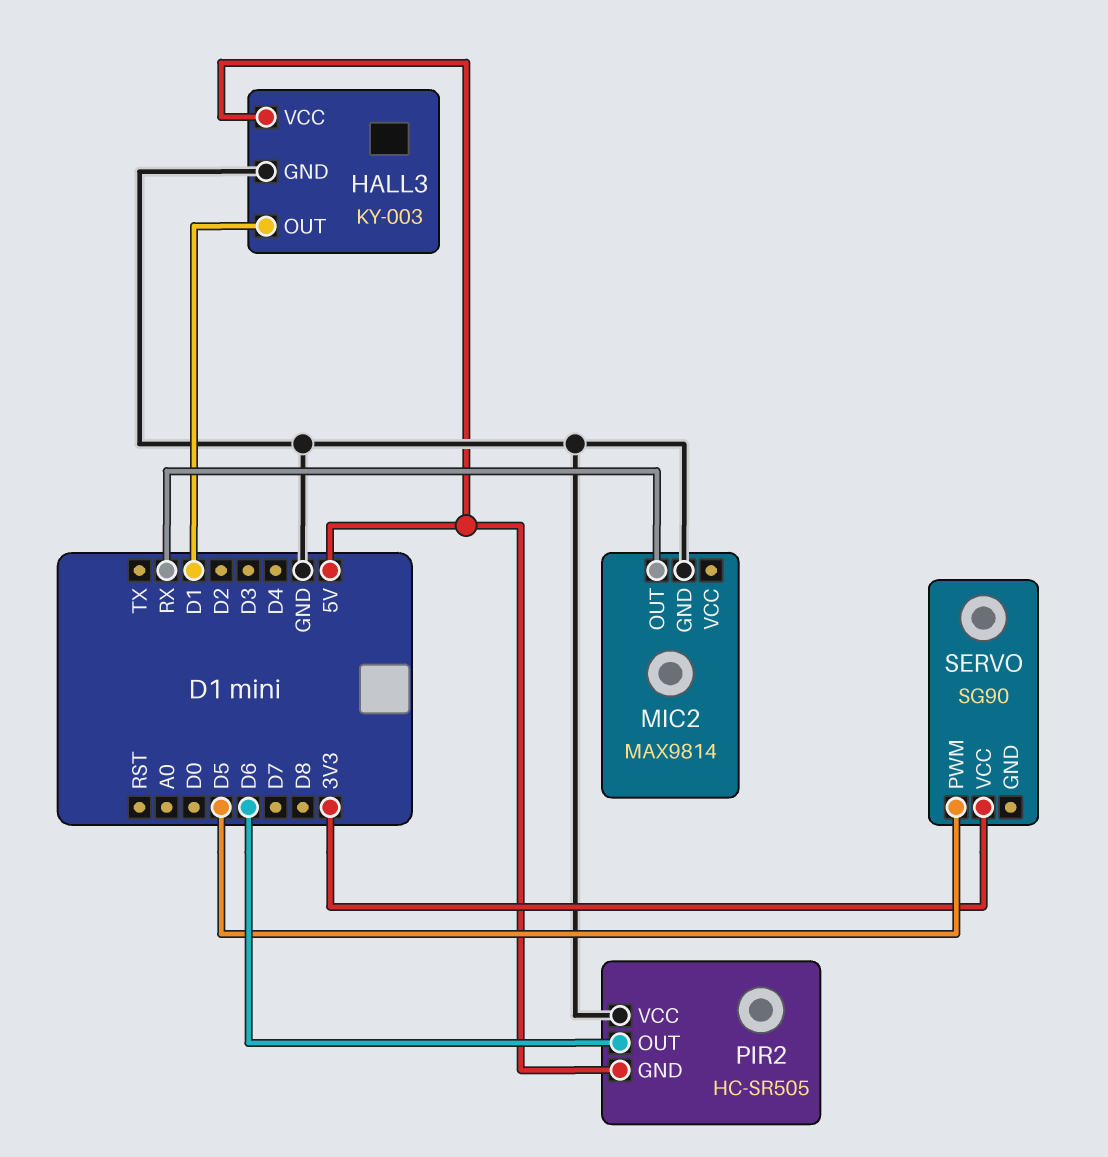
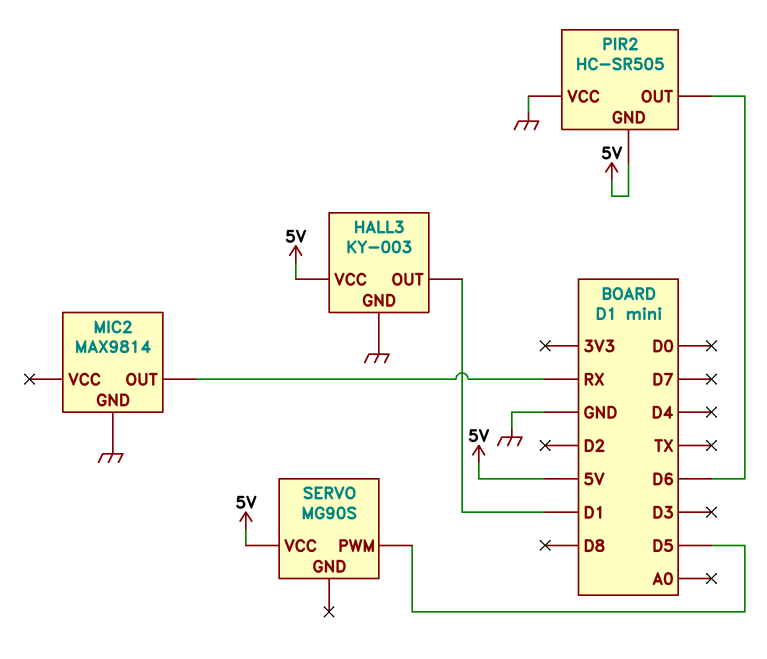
SERVO: SG90 -> MG90S
SERVO pin VCC: 3V3 -> 5V

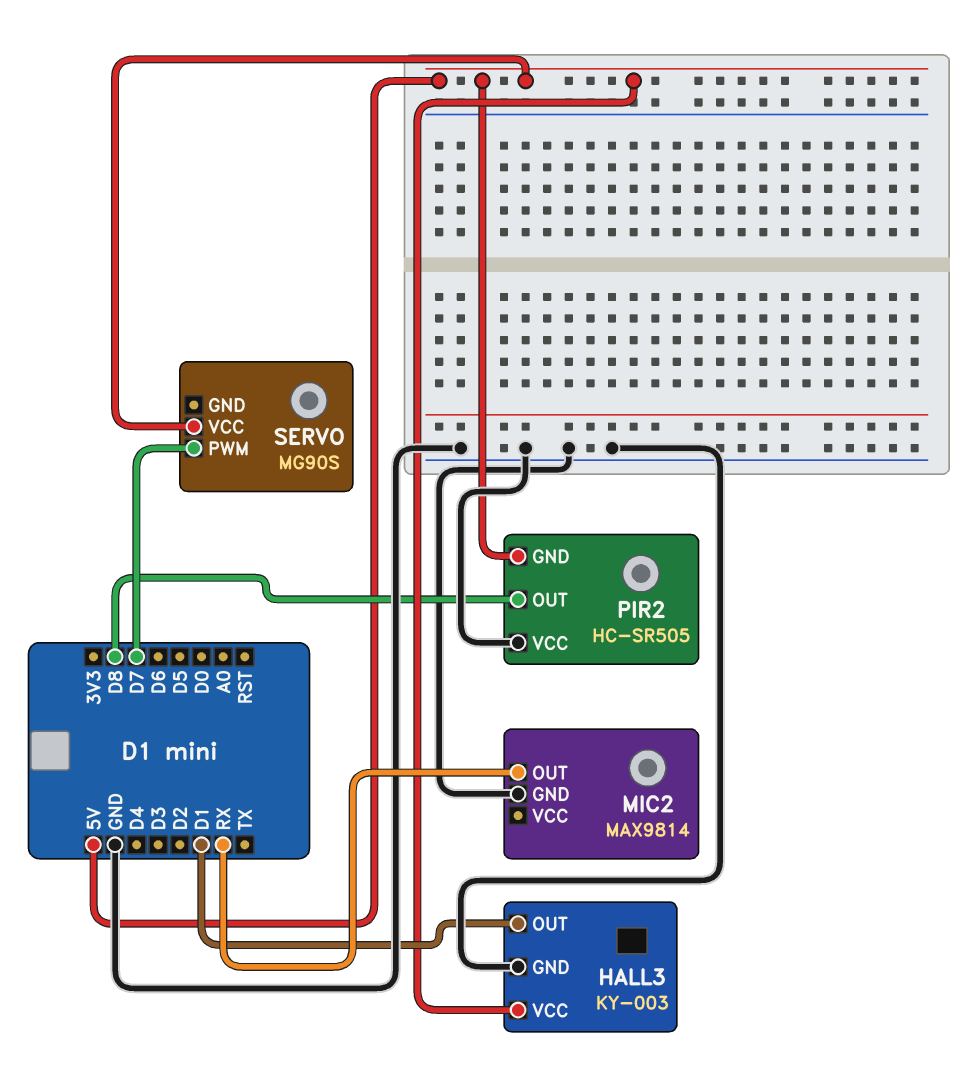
PIR2 pin OUT: D6 -> D8
SERVO pin PWM: D5 -> D7

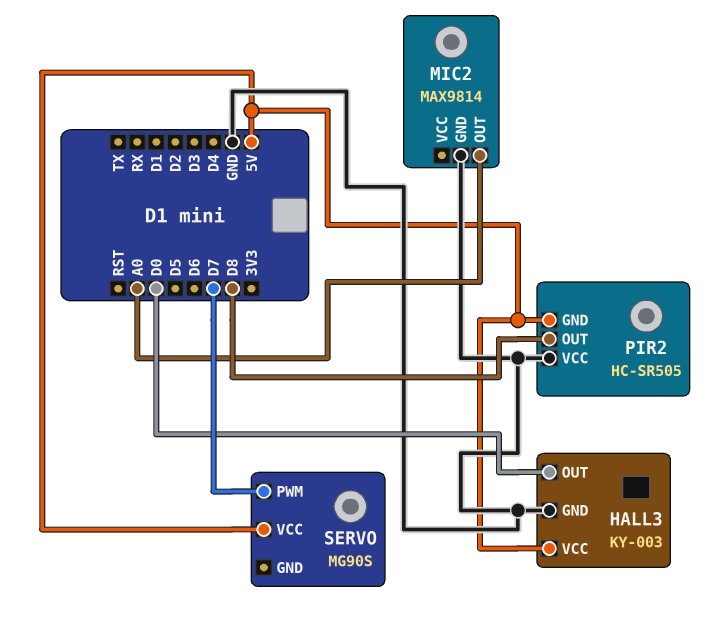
HALL3 pin OUT: D1 -> D0
MIC2 pin OUT: RX -> A0

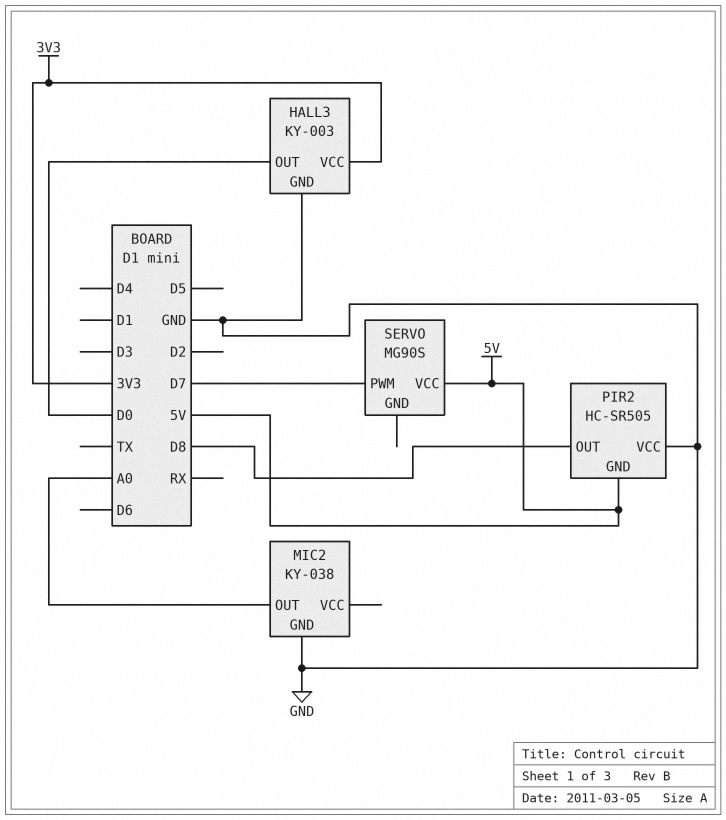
HALL3 pin VCC: 5V -> 3V3
MIC2: MAX9814 -> KY-038

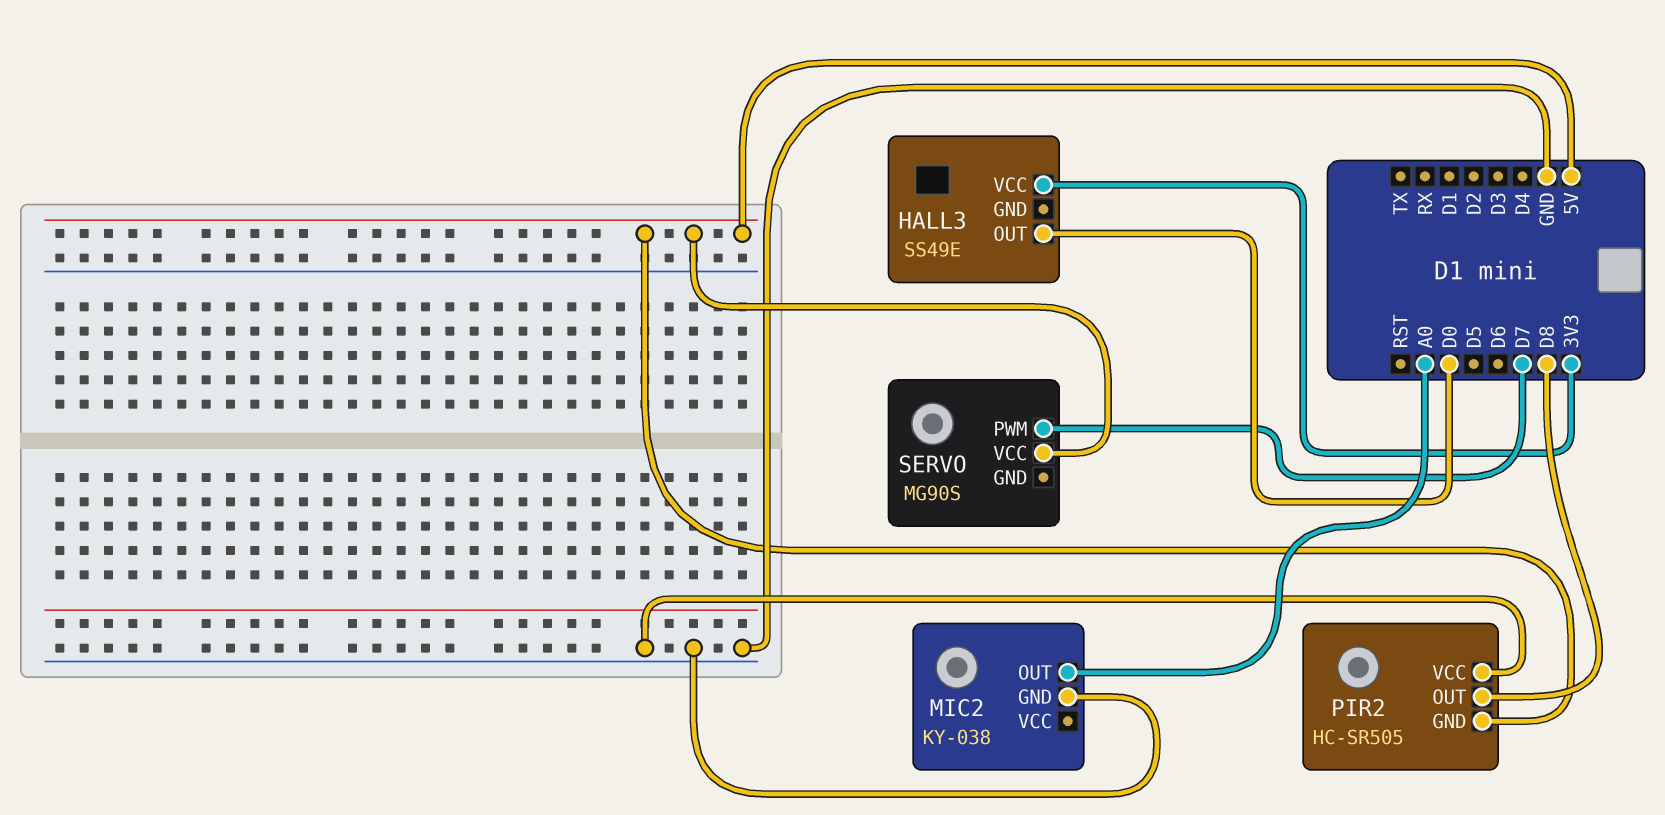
HALL3: KY-003 -> SS49E
HALL3 pin GND: GND -> none

